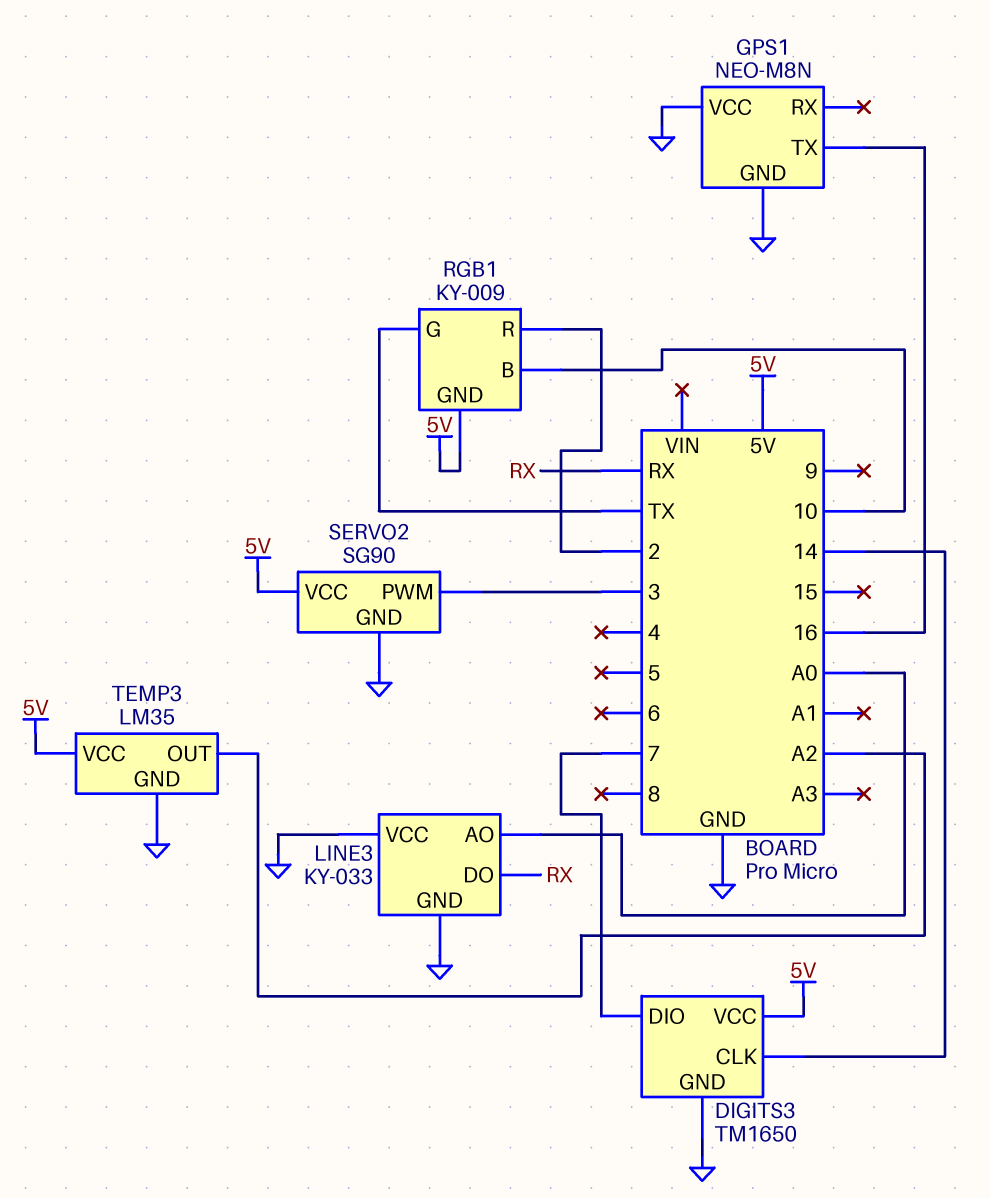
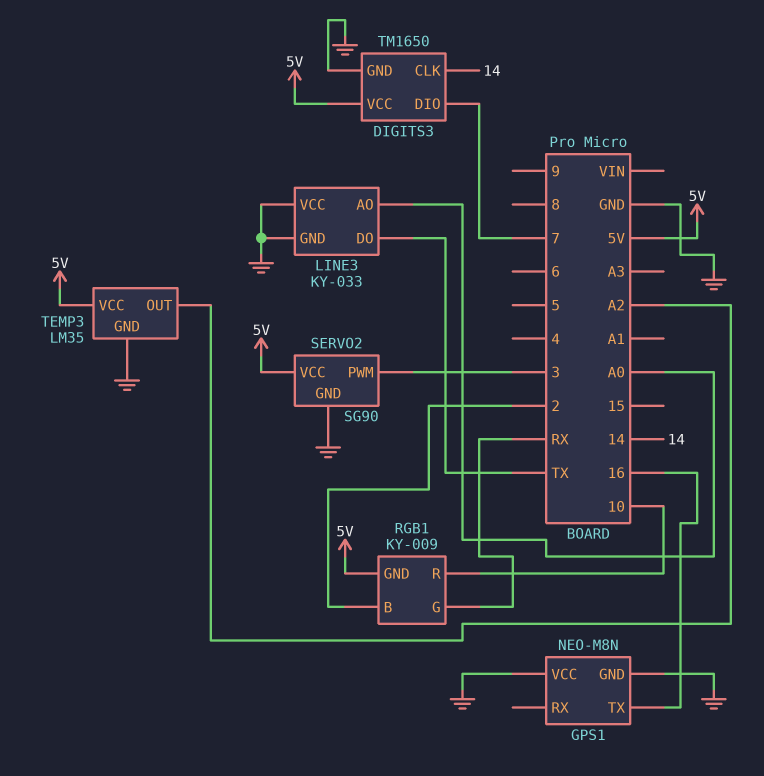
LINE3 pin DO: RX -> TX
RGB1 pin B: 10 -> 2
RGB1 pin G: TX -> RX
RGB1 pin R: 2 -> 10

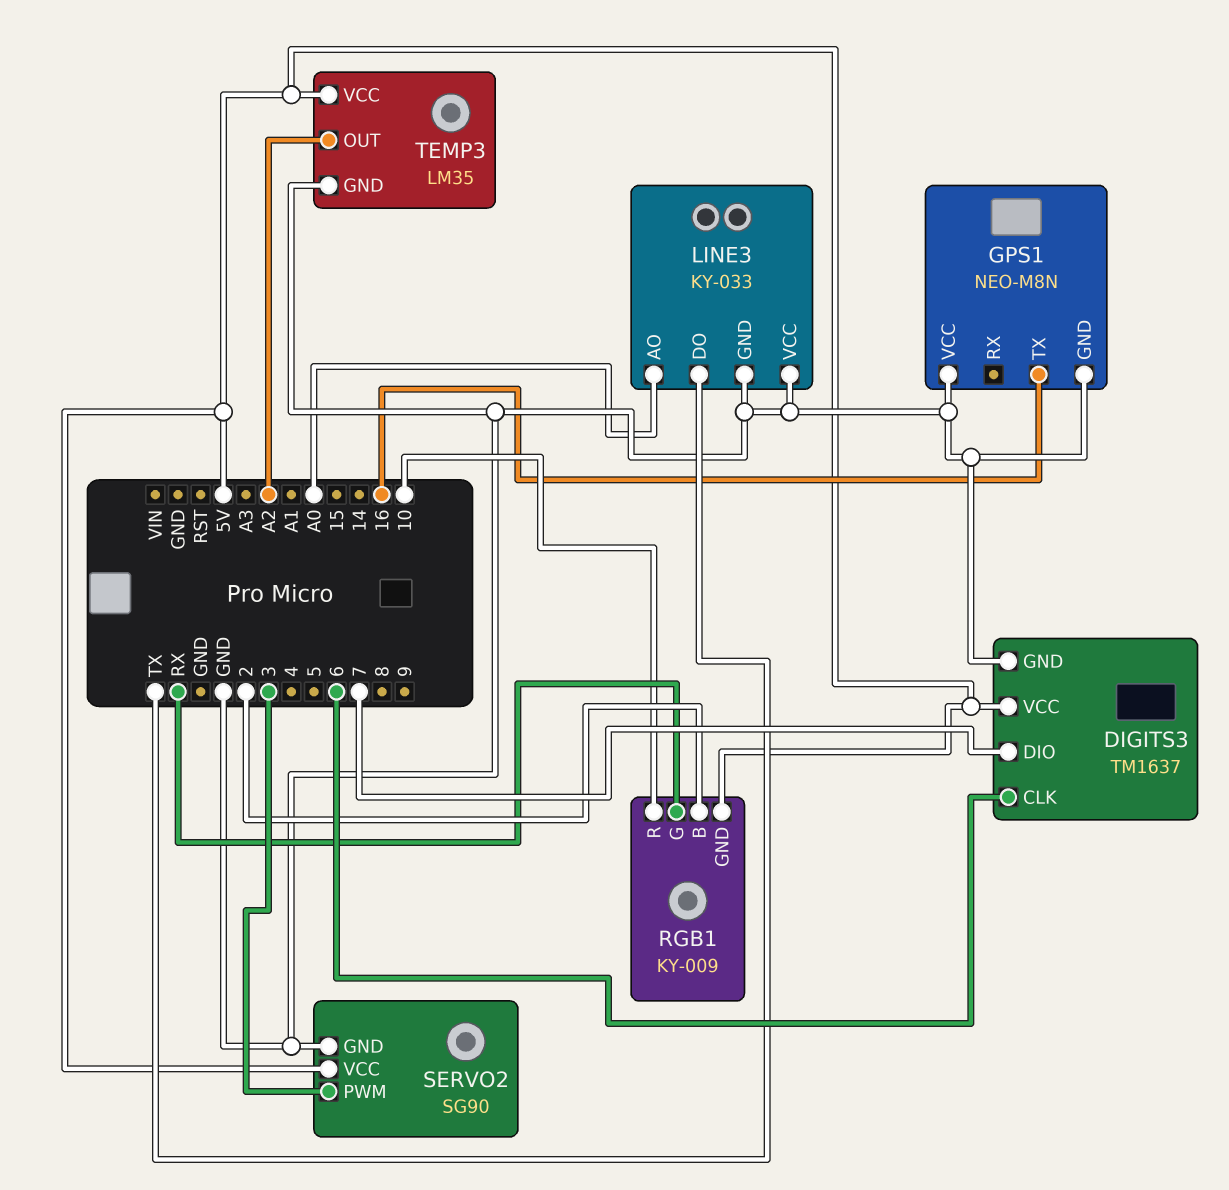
DIGITS3: TM1650 -> TM1637
DIGITS3 pin CLK: 14 -> 6

